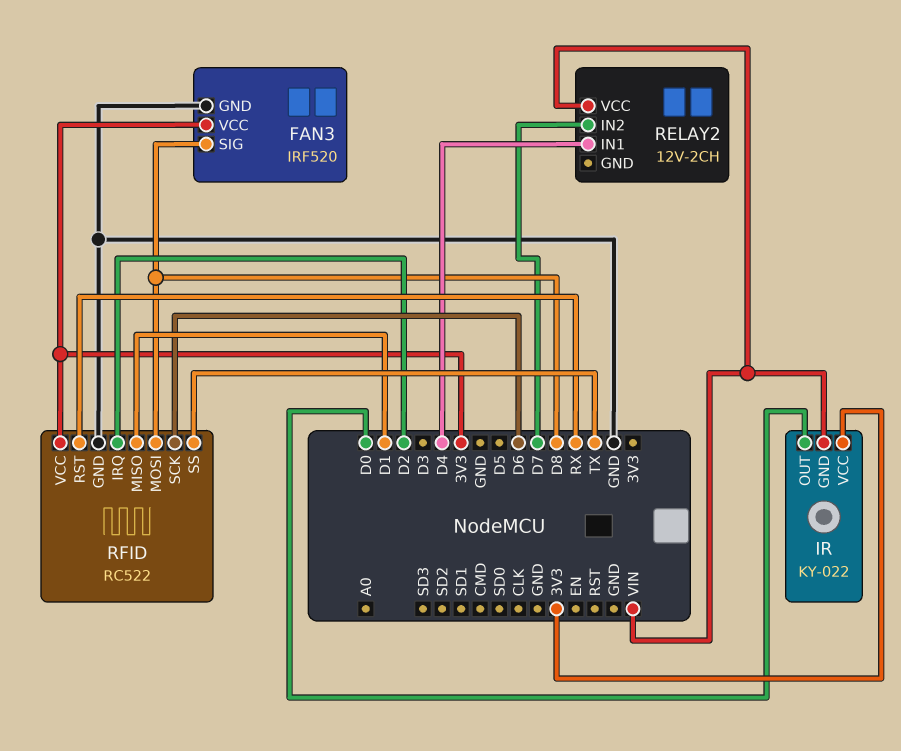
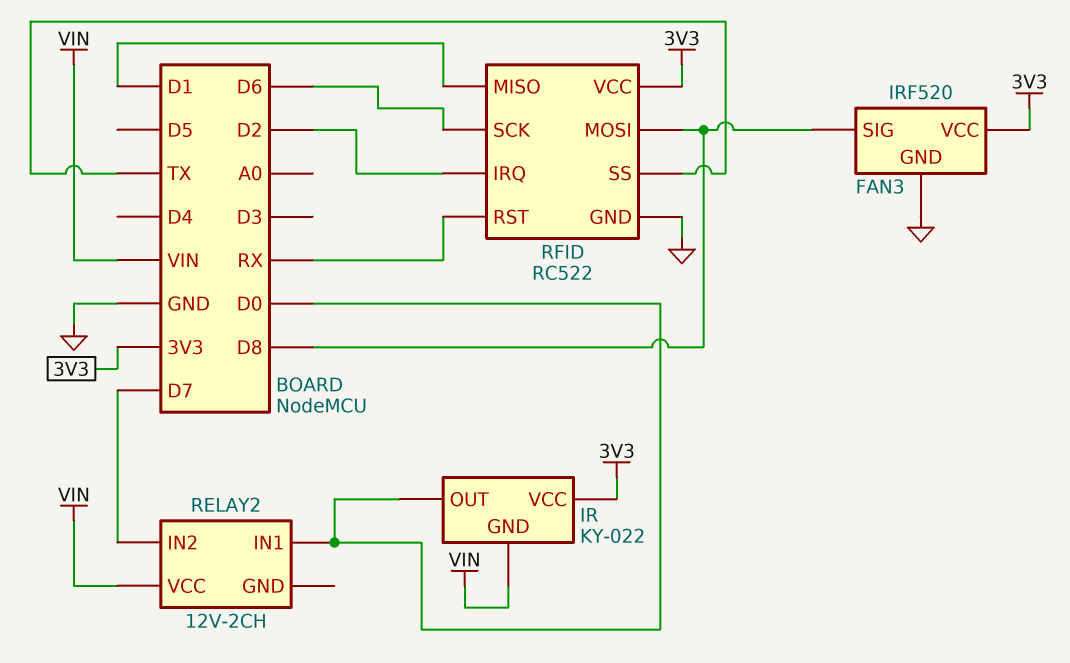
RELAY2 pin IN1: D4 -> D0

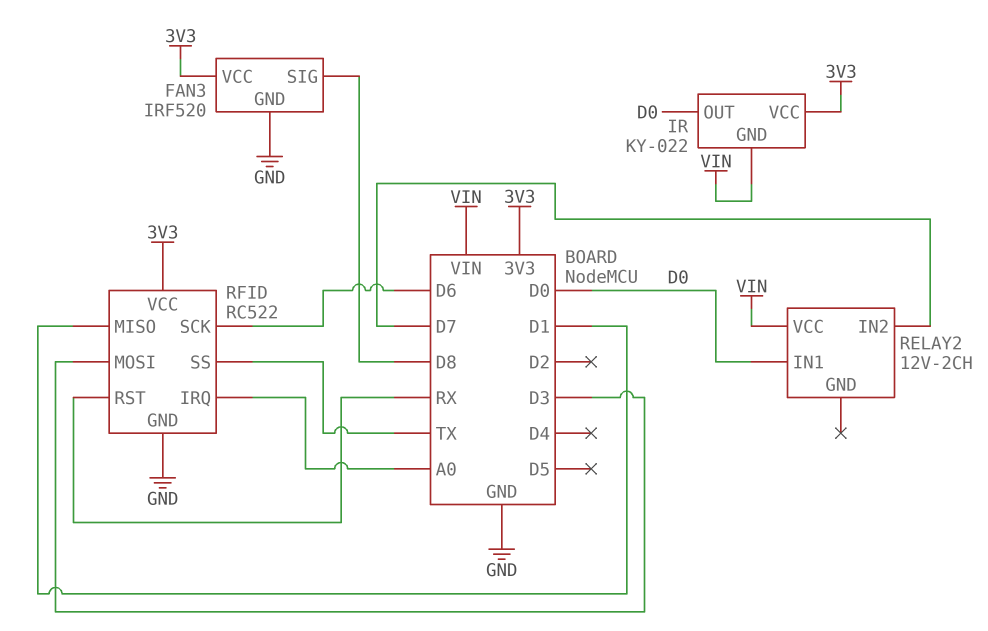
RFID pin IRQ: D2 -> A0
RFID pin MOSI: D8 -> D3

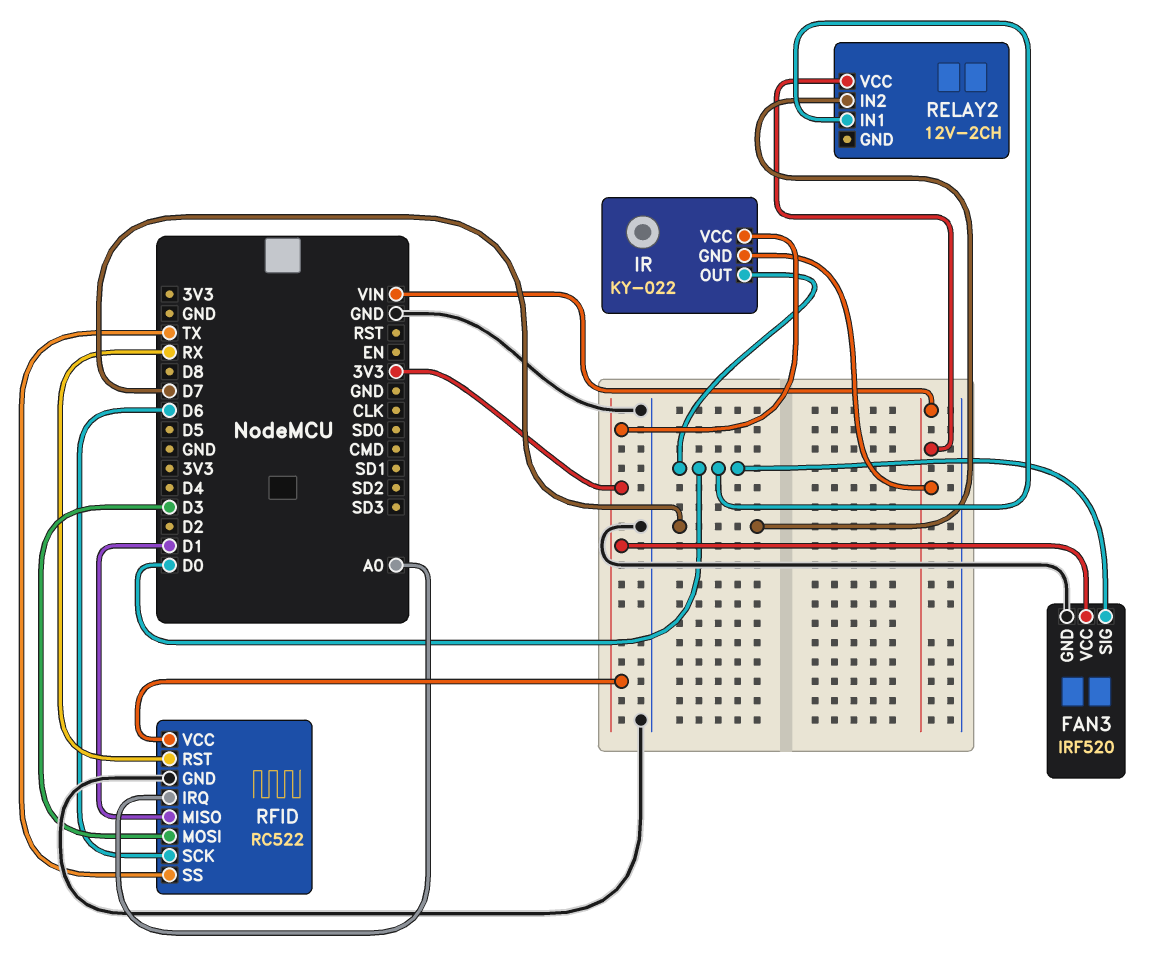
FAN3 pin SIG: D8 -> D0

